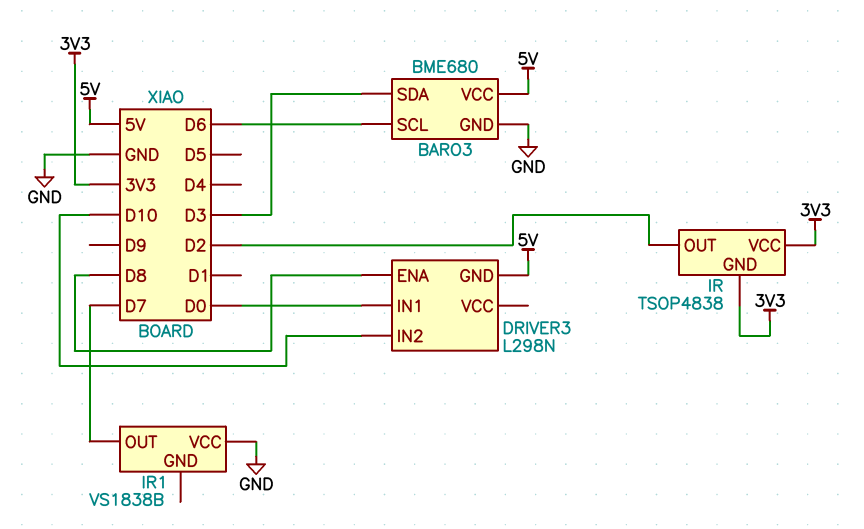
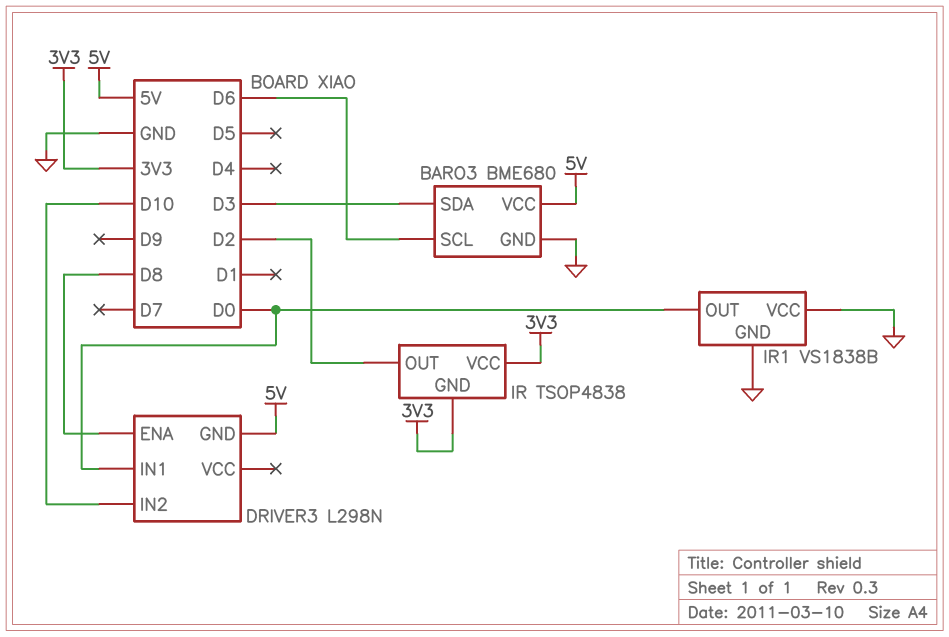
IR1 pin GND: none -> GND
IR1 pin OUT: D7 -> D0

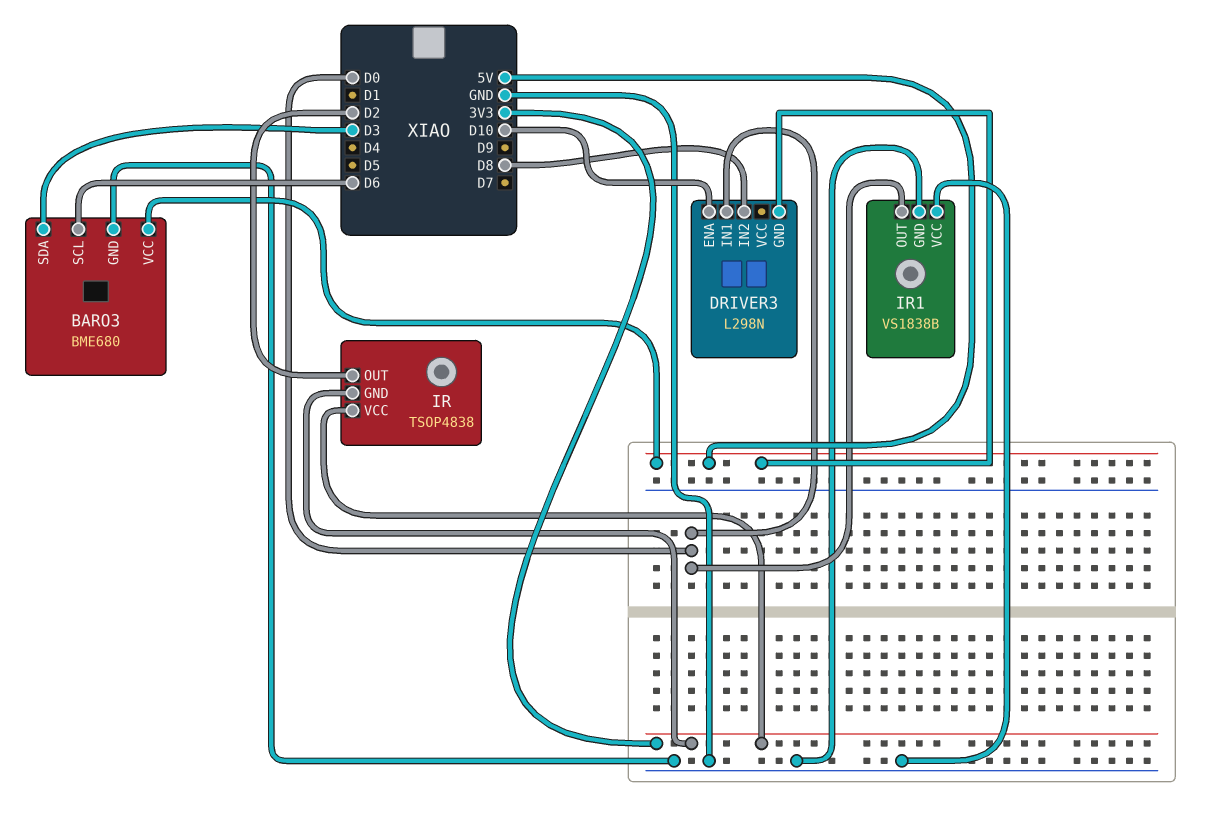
DRIVER3 pin ENA: D8 -> D10
DRIVER3 pin IN2: D10 -> D8

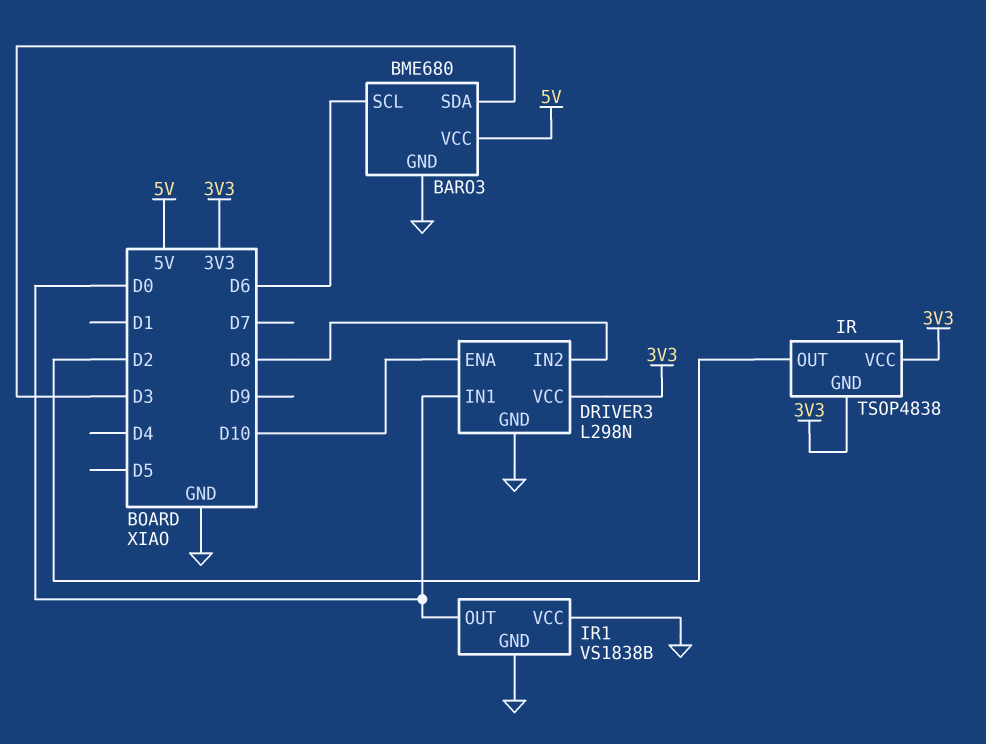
DRIVER3 pin GND: 5V -> GND
DRIVER3 pin VCC: none -> 3V3

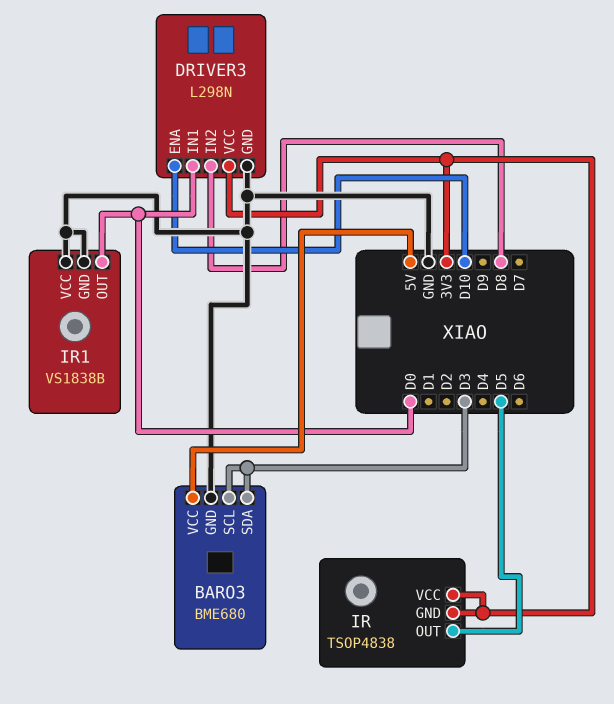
BARO3 pin SCL: D6 -> D3
IR pin OUT: D2 -> D5

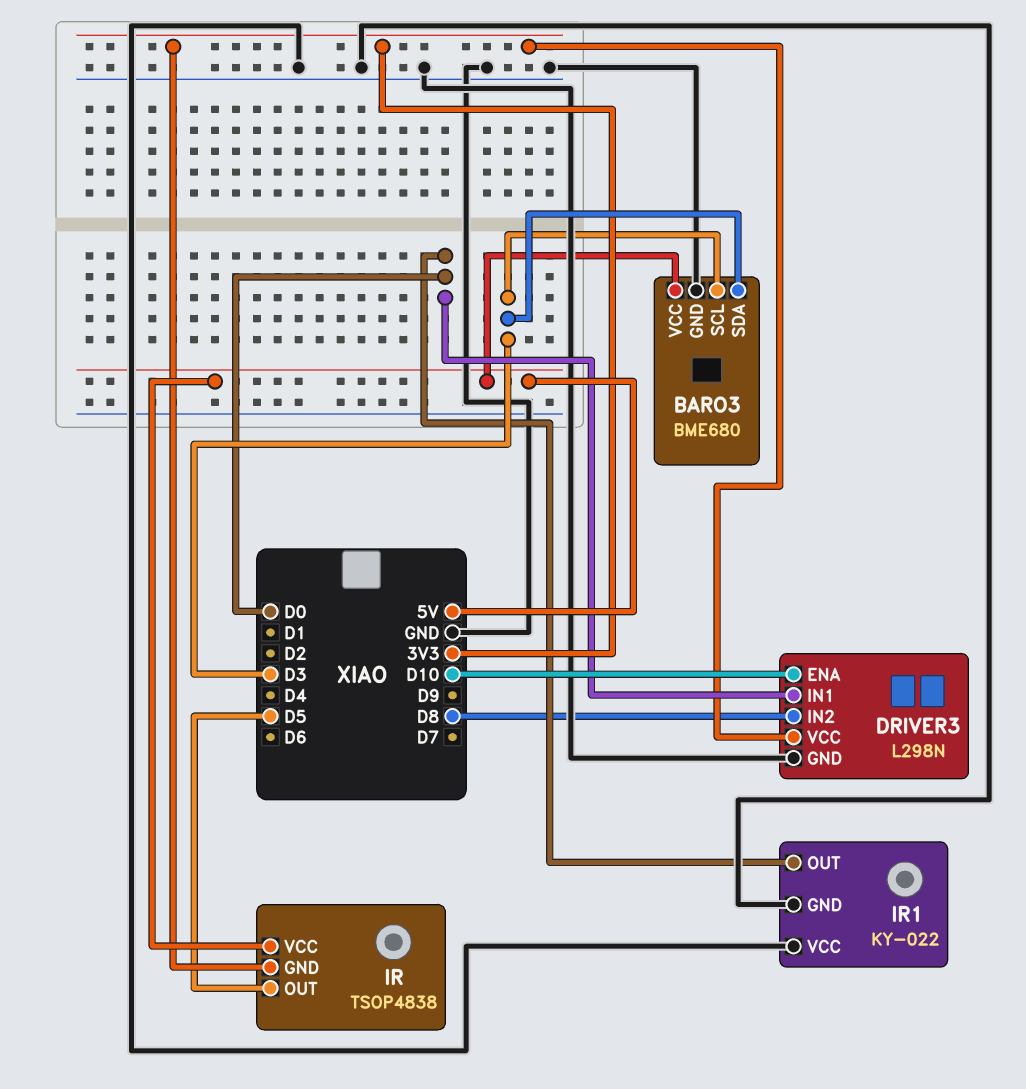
IR pin VCC: 3V3 -> 5V
IR1: VS1838B -> KY-022

